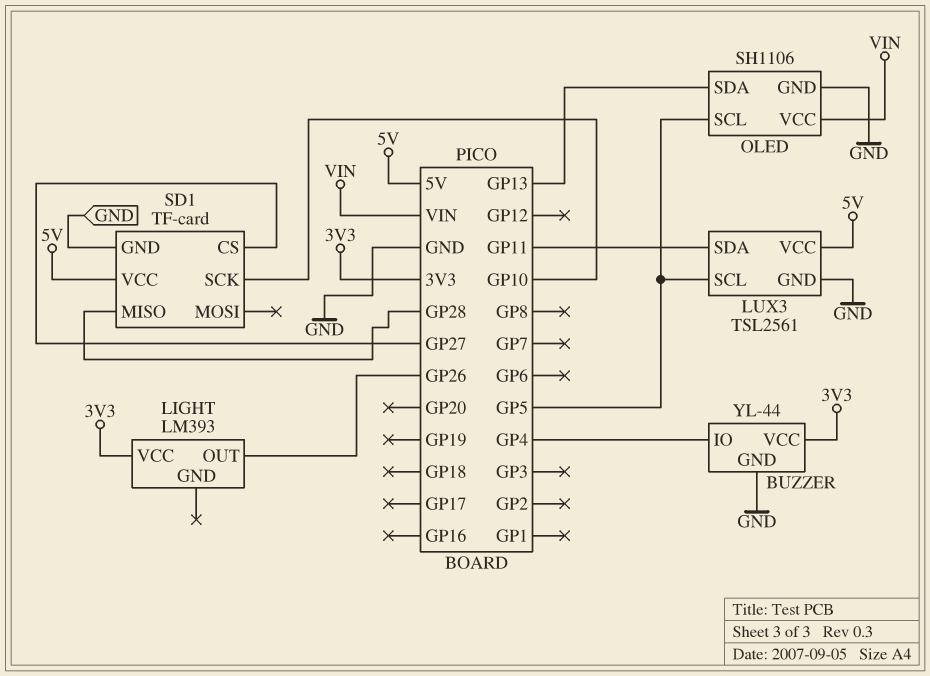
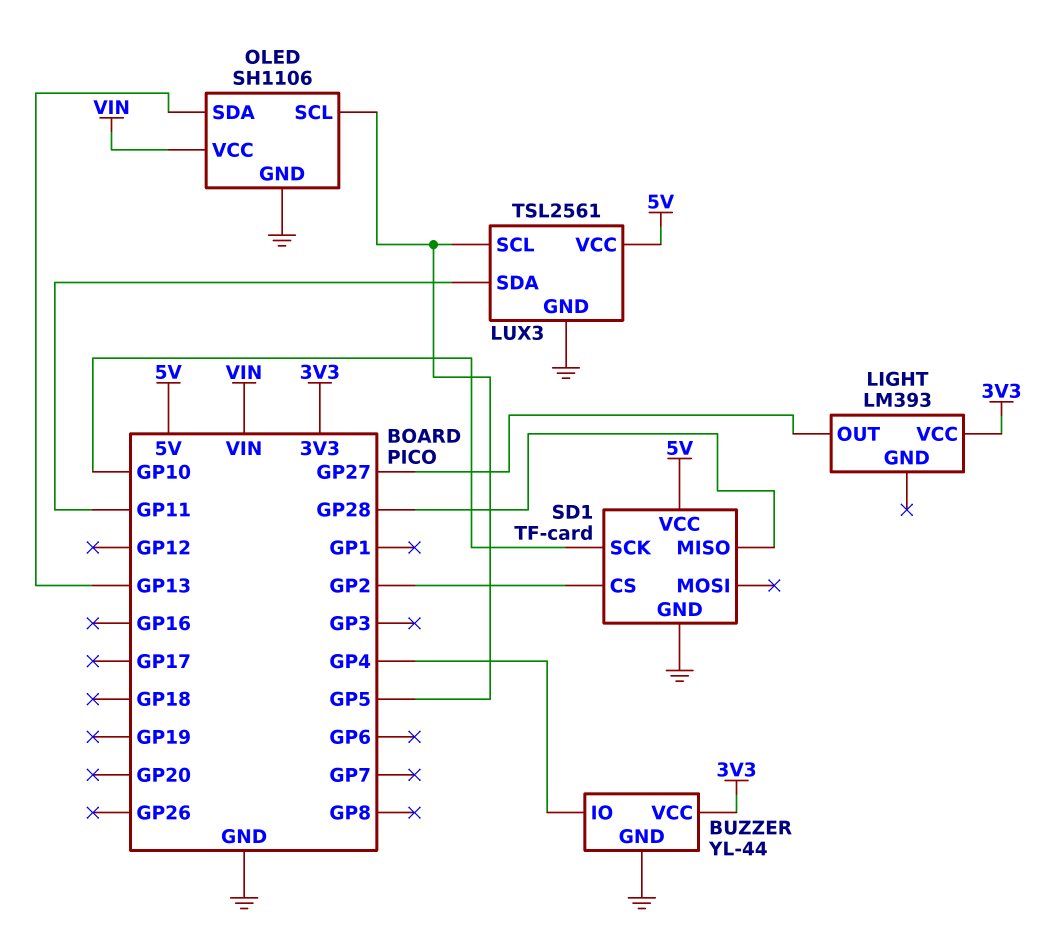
LIGHT pin OUT: GP26 -> GP27
SD1 pin CS: GP27 -> GP2

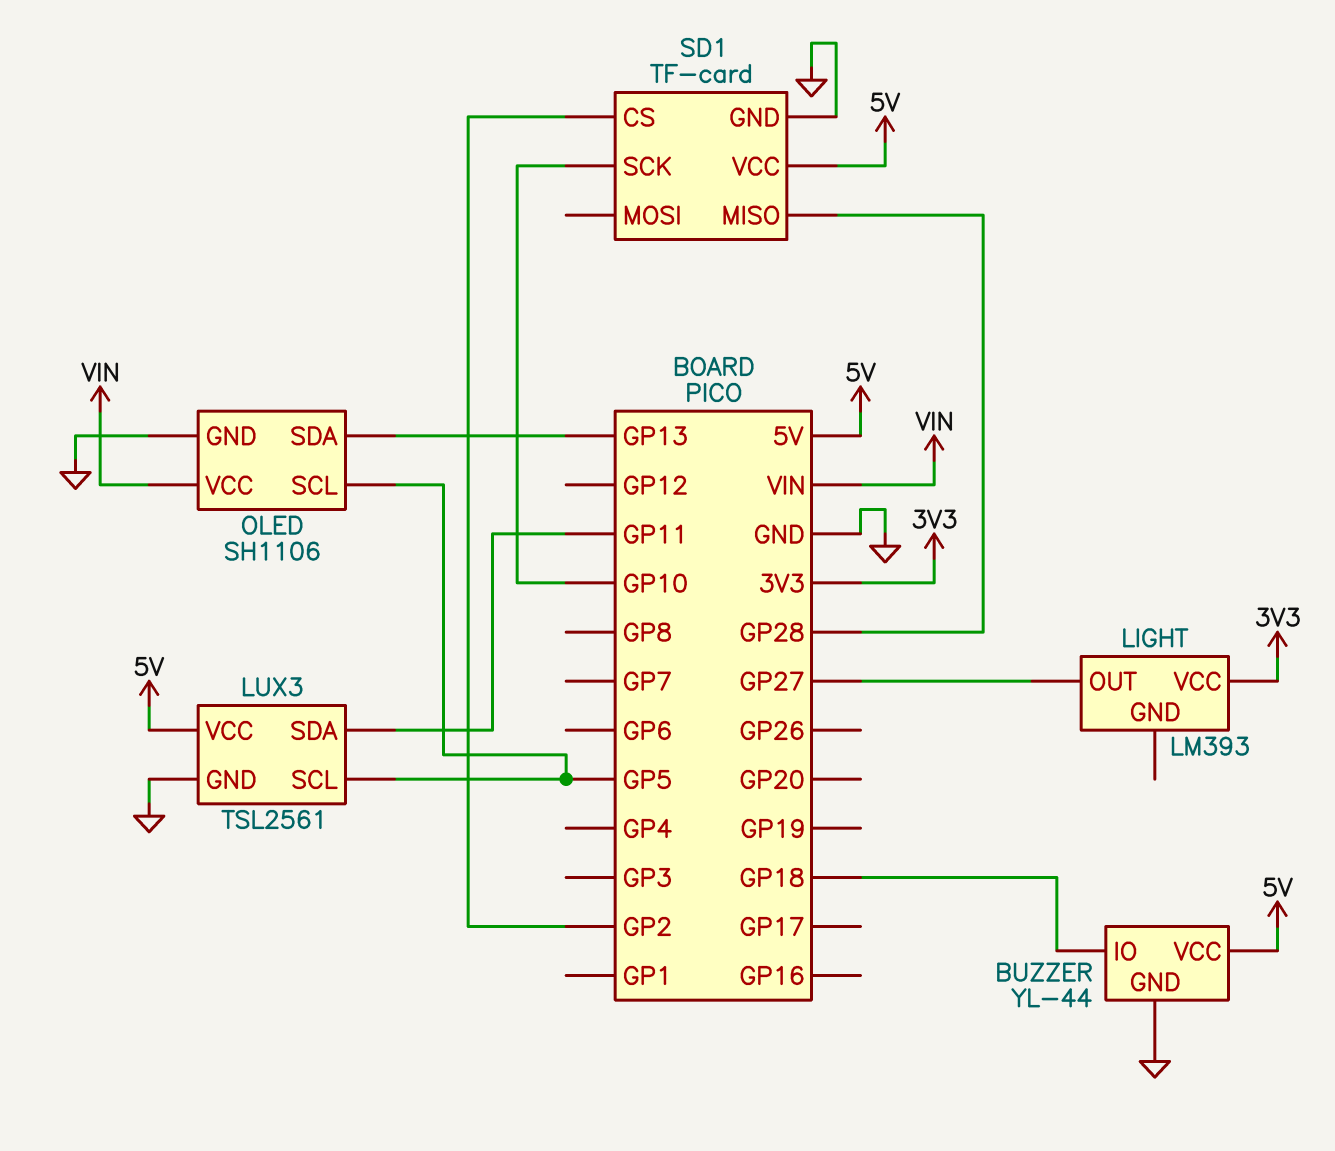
BUZZER pin IO: GP4 -> GP18
BUZZER pin VCC: 3V3 -> 5V

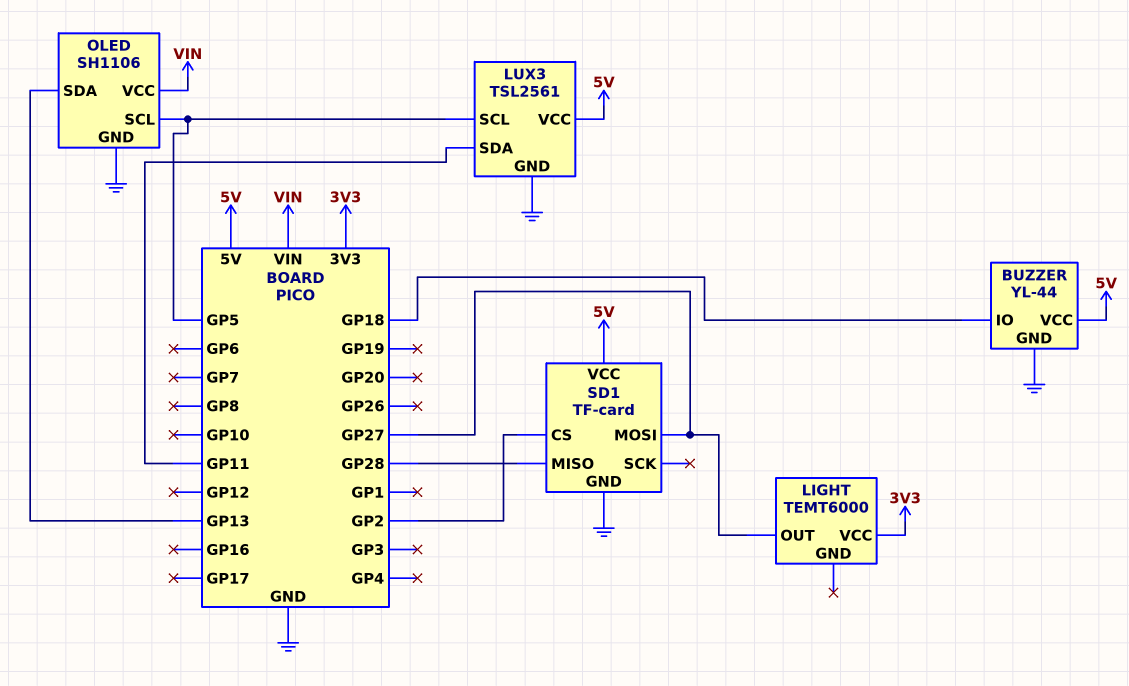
LIGHT: LM393 -> TEMT6000
SD1 pin MOSI: none -> GP27
SD1 pin SCK: GP10 -> none

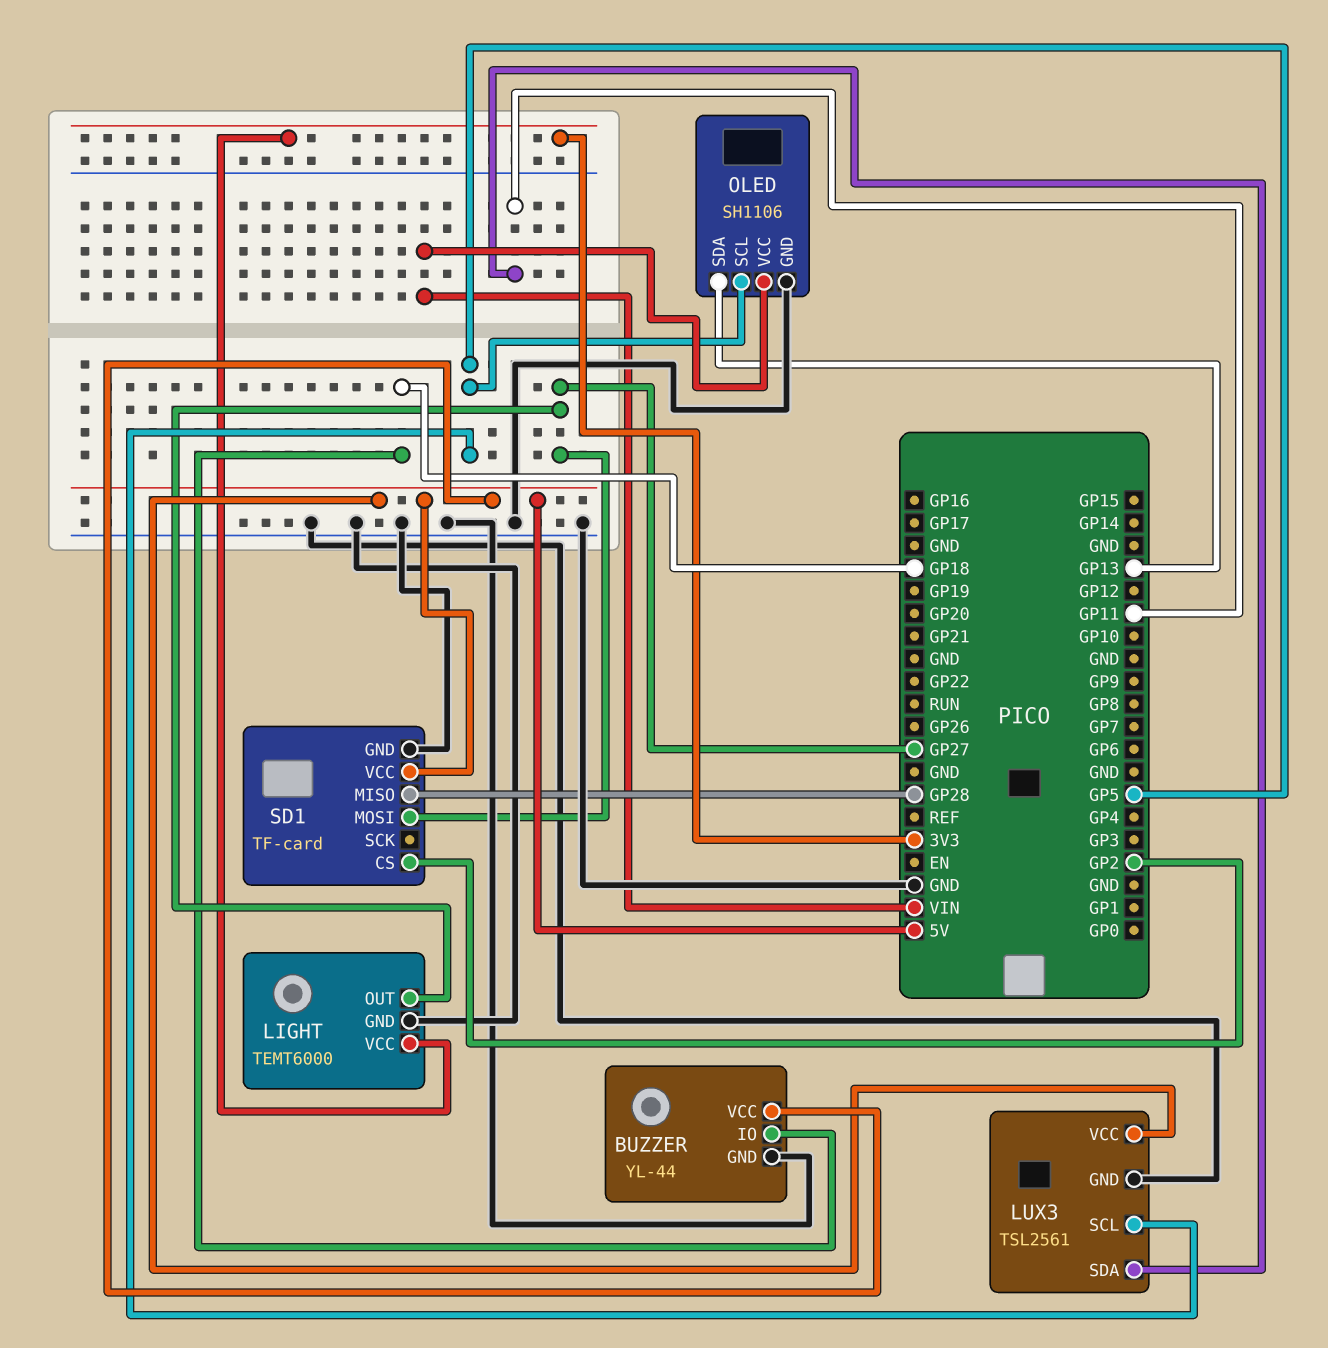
LIGHT pin GND: none -> GND

